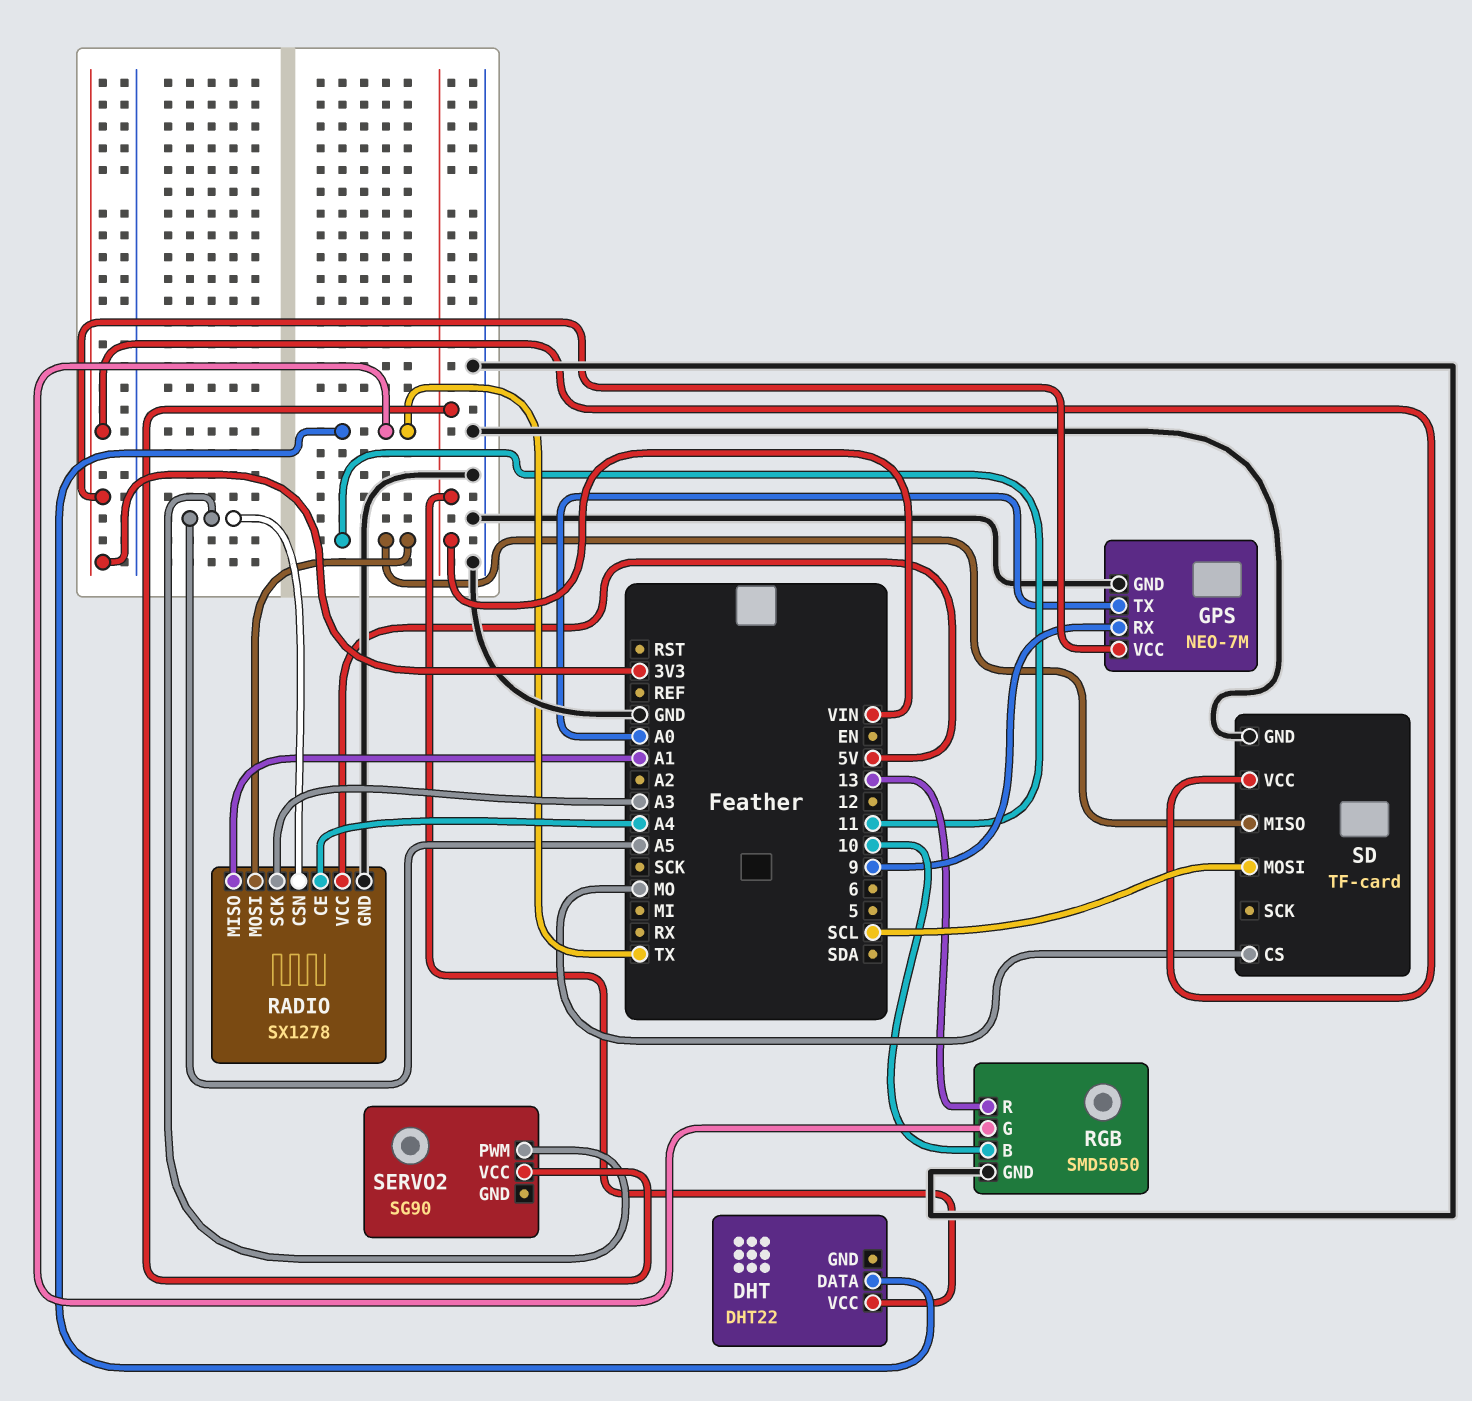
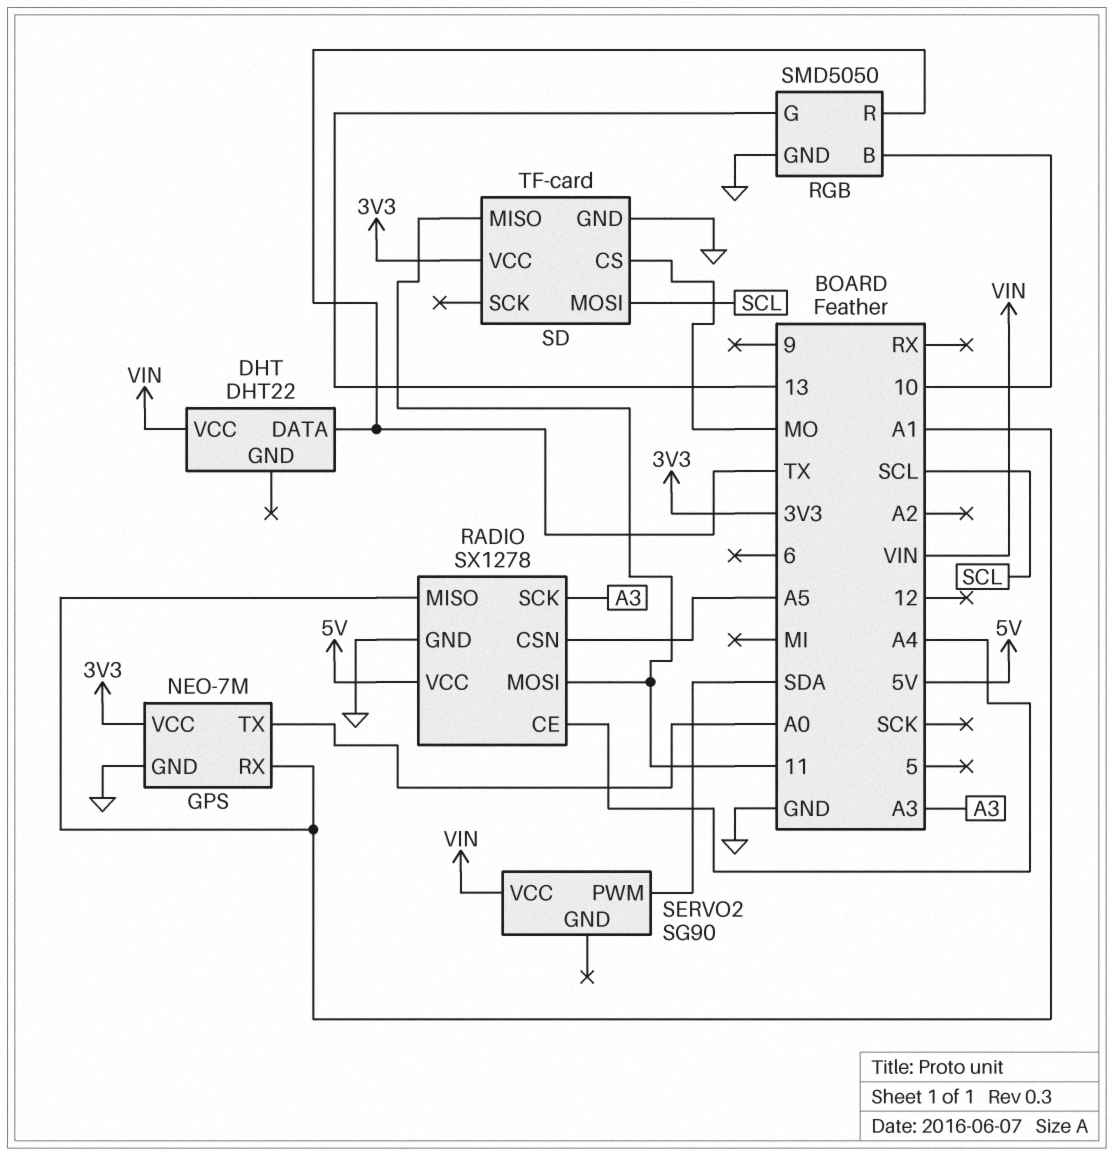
GPS pin RX: 9 -> A1
RGB pin G: TX -> 13
RGB pin R: 13 -> TX
SERVO2 pin PWM: A5 -> SDA

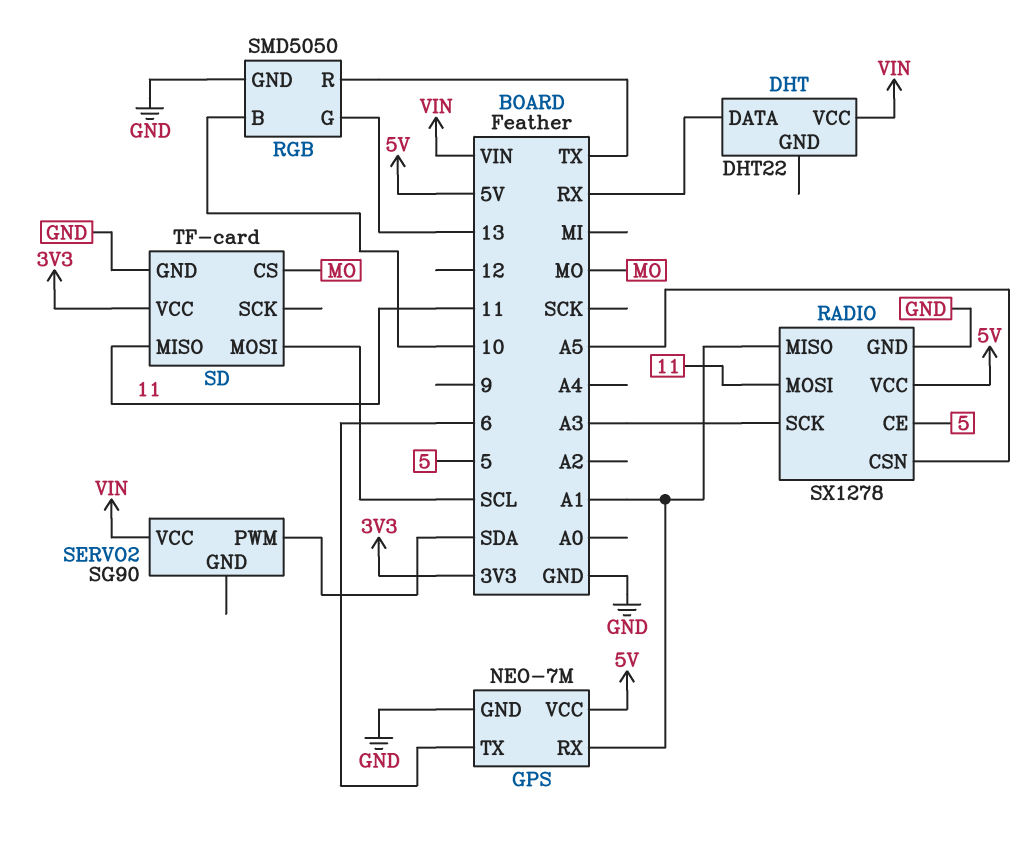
DHT pin DATA: TX -> RX
GPS pin TX: A0 -> 6
GPS pin VCC: 3V3 -> 5V
RADIO pin CE: A4 -> 5

